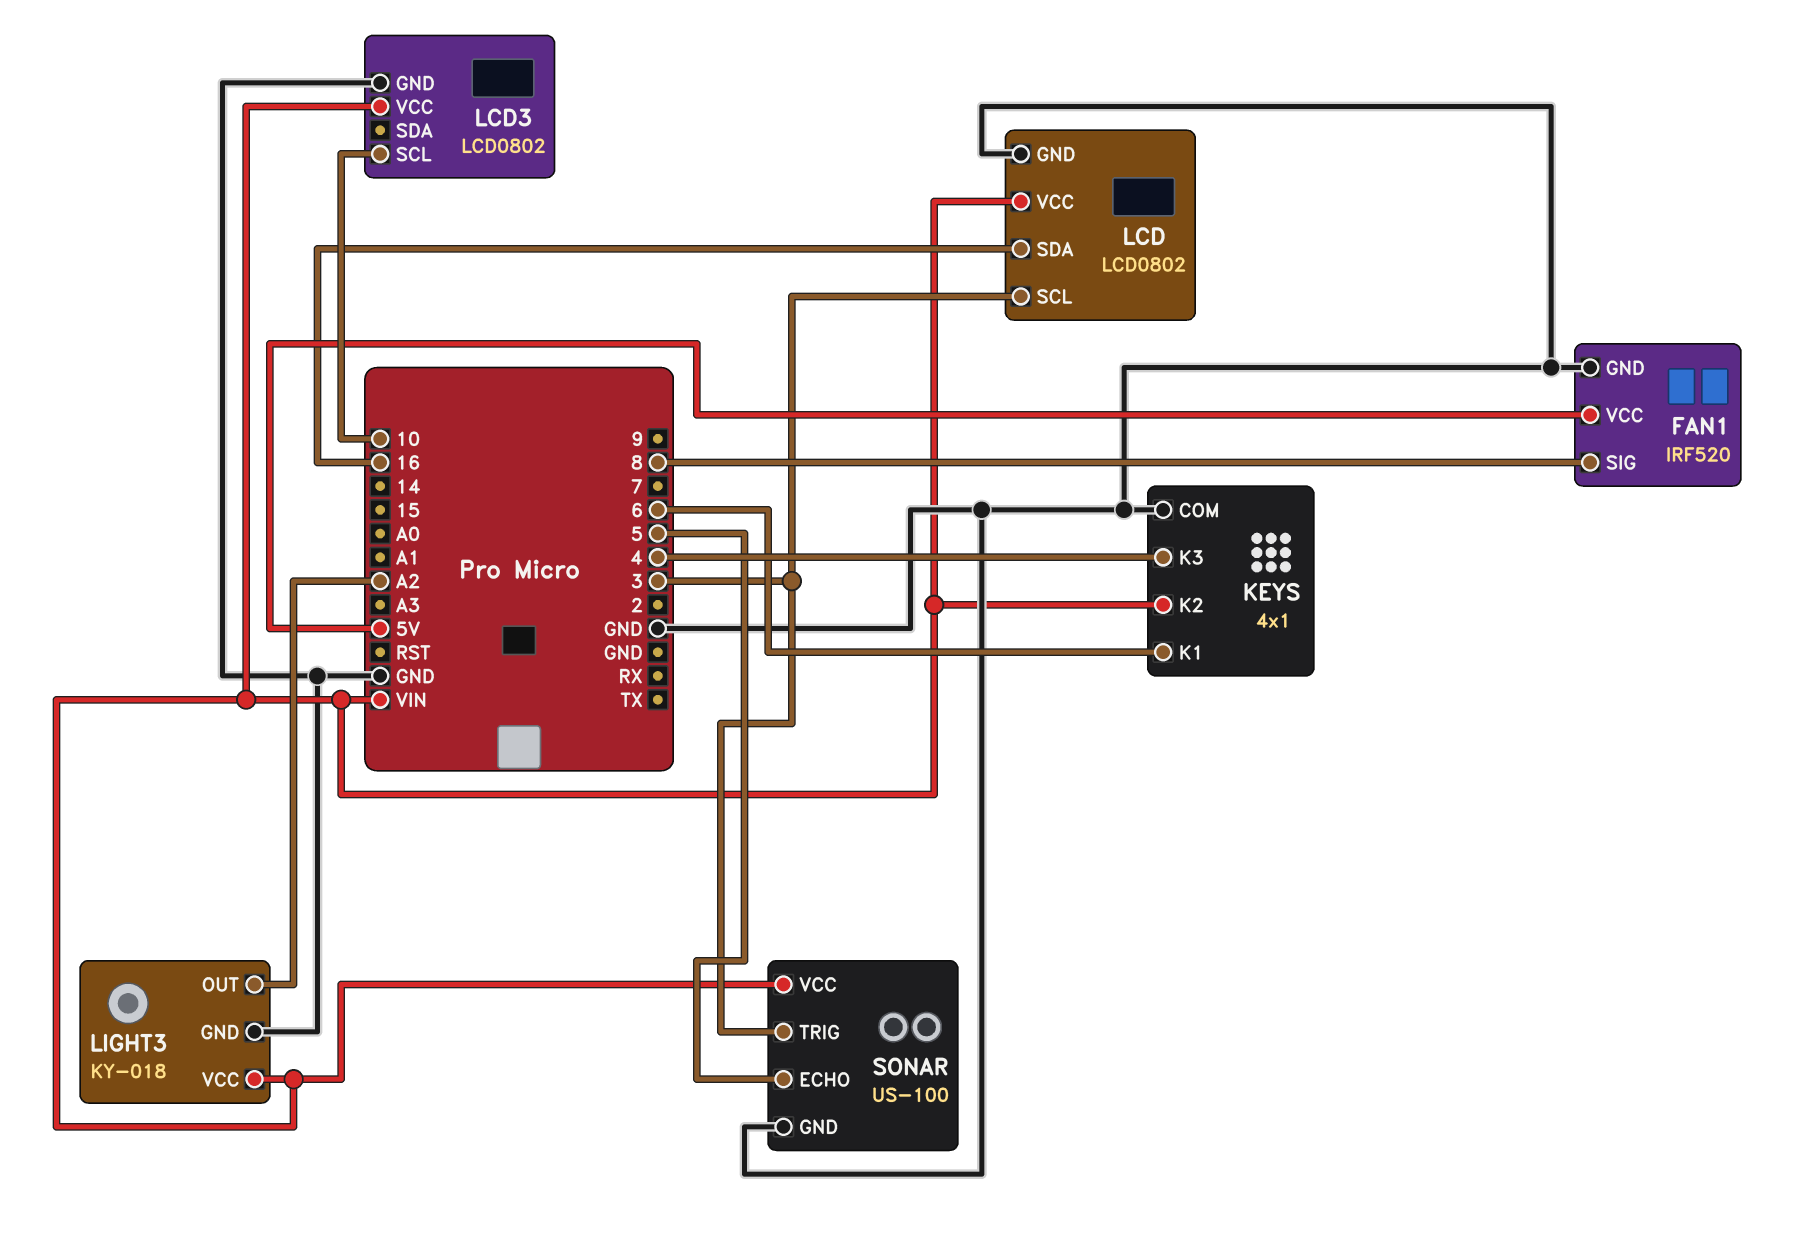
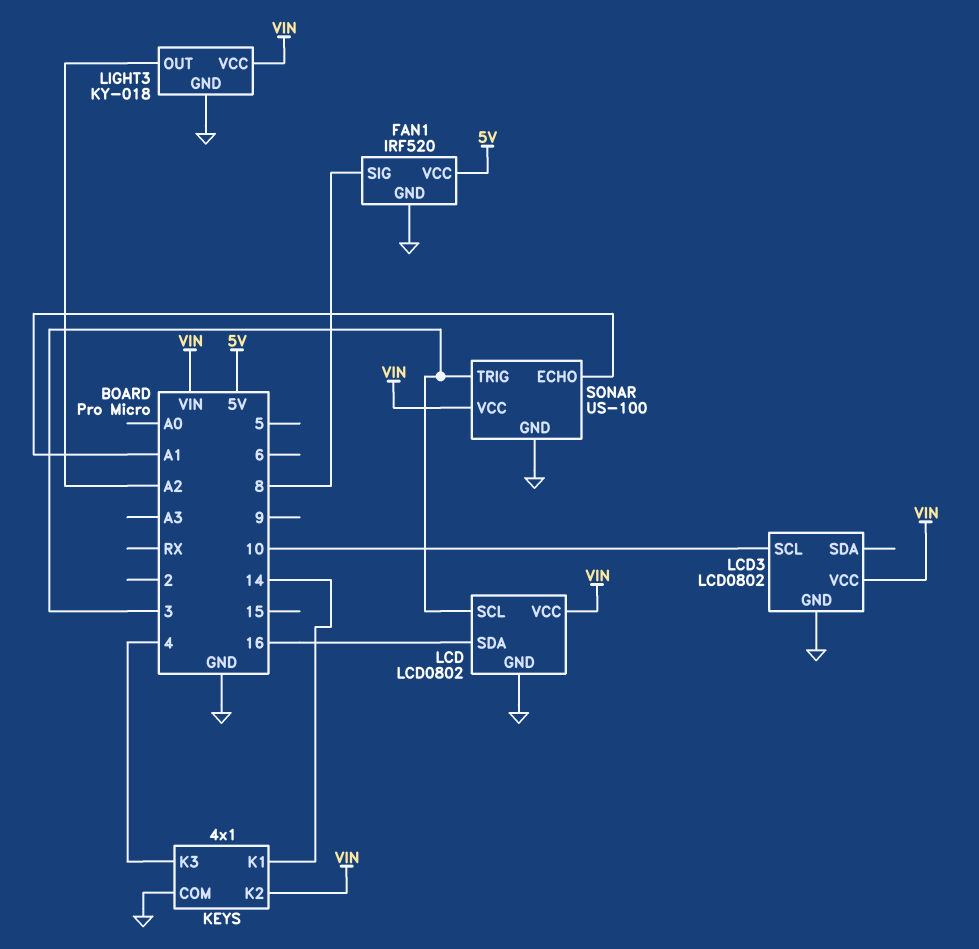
KEYS pin K1: 6 -> 14
SONAR pin ECHO: 5 -> A1

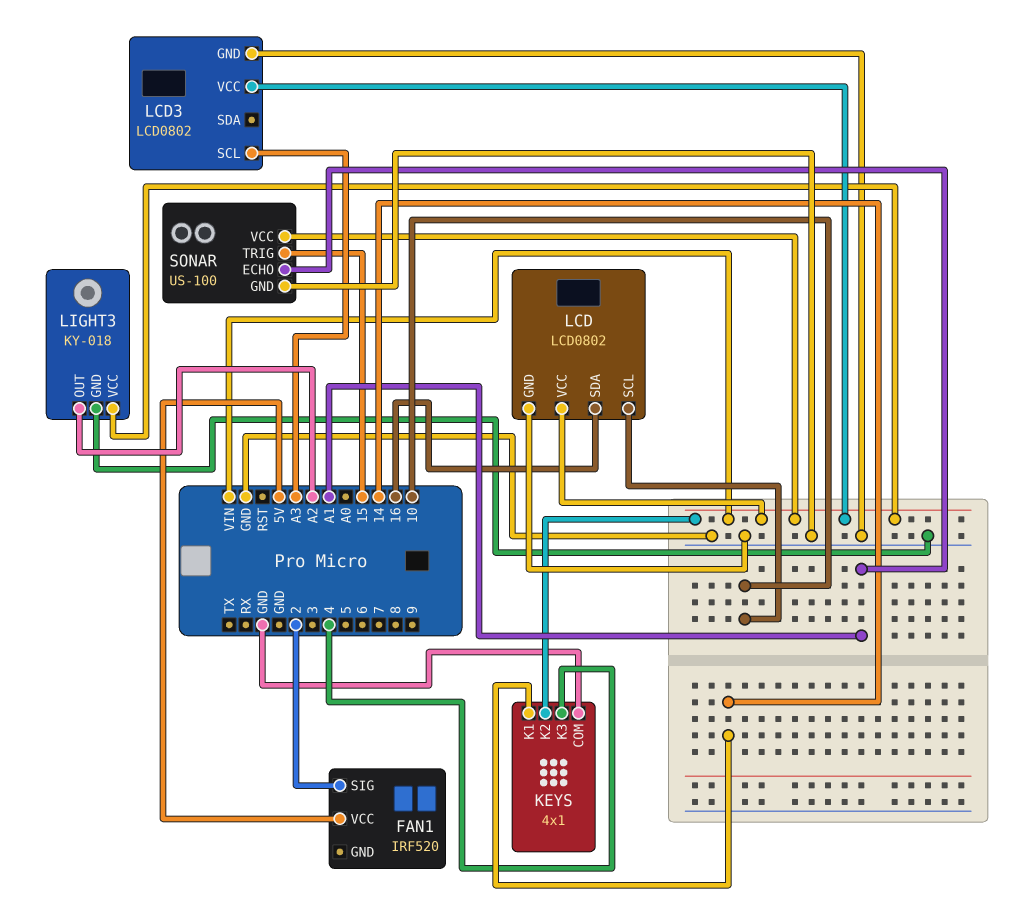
FAN1 pin GND: GND -> none
FAN1 pin SIG: 8 -> 2
LCD pin SCL: 3 -> 10
LCD3 pin SCL: 10 -> A3
SONAR pin TRIG: 3 -> 15

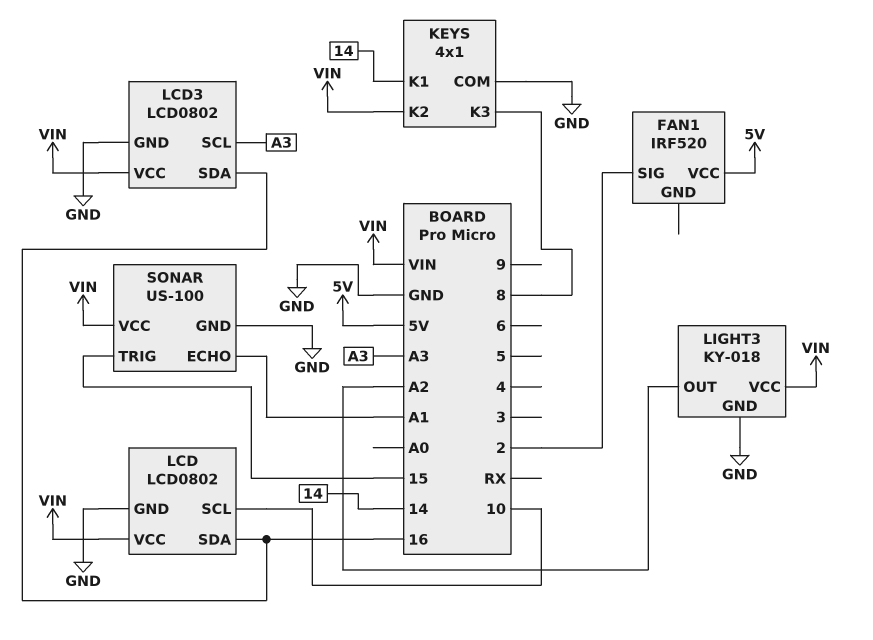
KEYS pin K3: 4 -> 8
LCD3 pin SDA: none -> 16

